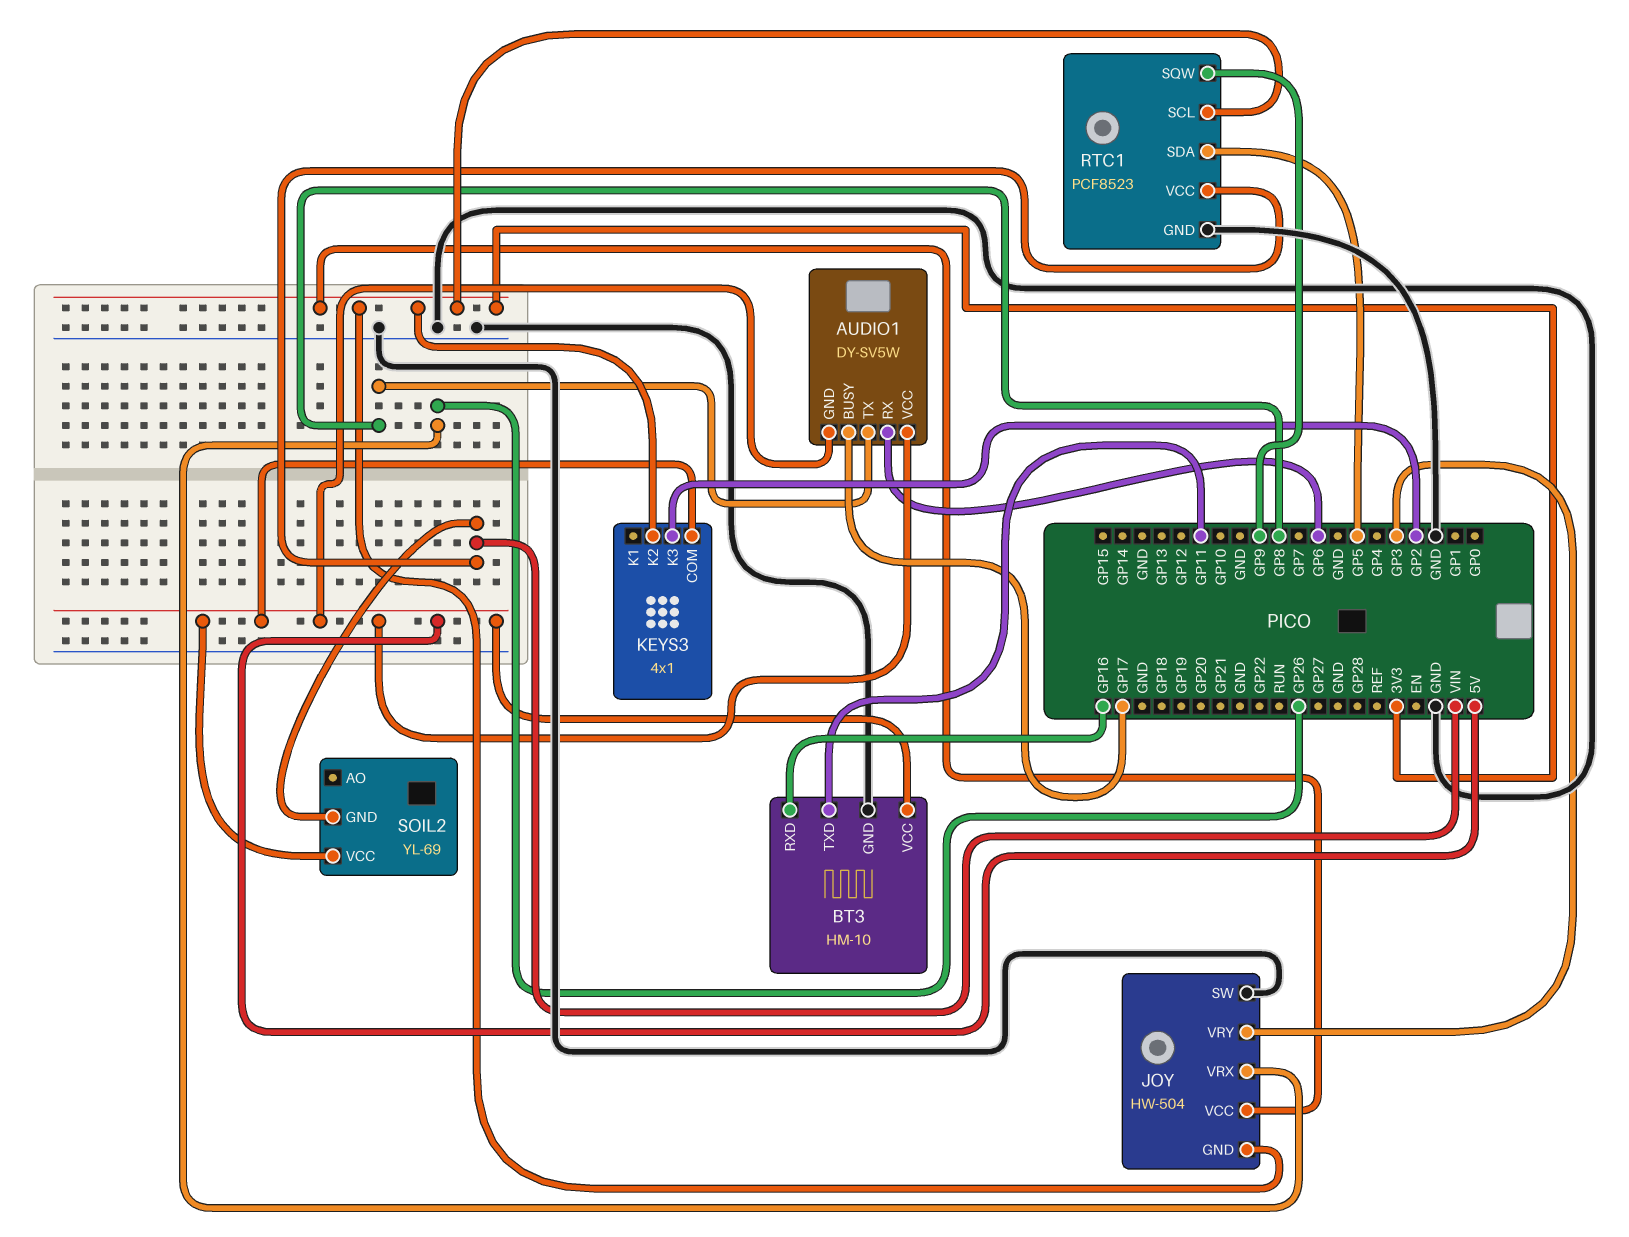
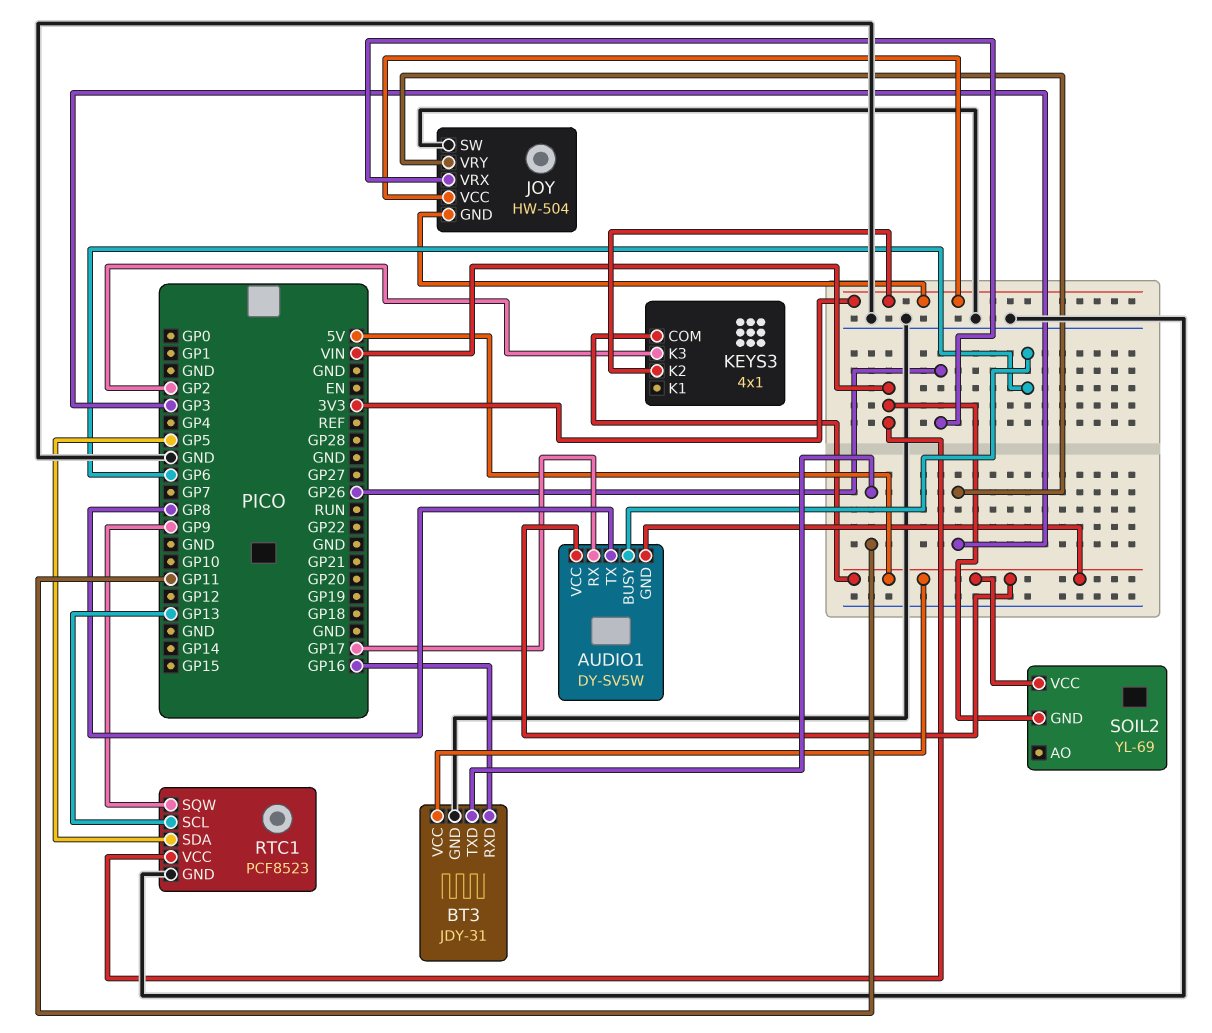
AUDIO1 pin BUSY: GP17 -> GP6
AUDIO1 pin RX: GP6 -> GP17
BT3: HM-10 -> JDY-31
RTC1 pin SCL: 3V3 -> GP13

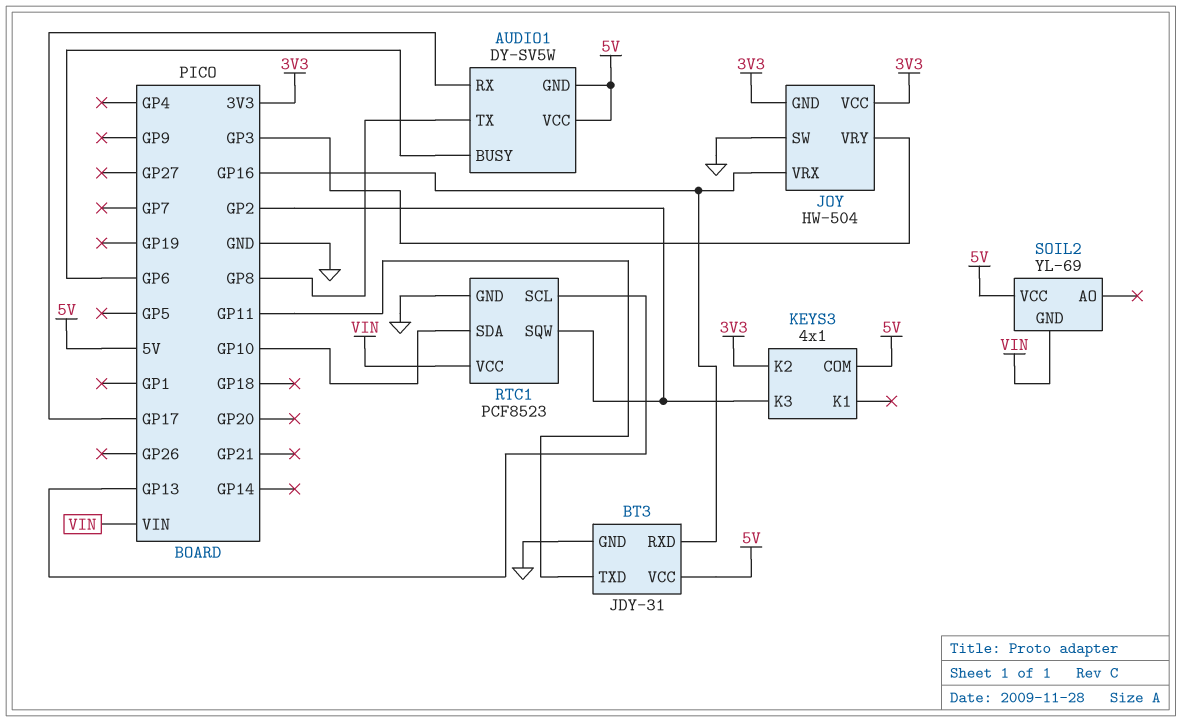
JOY pin VRX: GP26 -> GP16
RTC1 pin SDA: GP5 -> GP10
RTC1 pin SQW: GP9 -> GP2

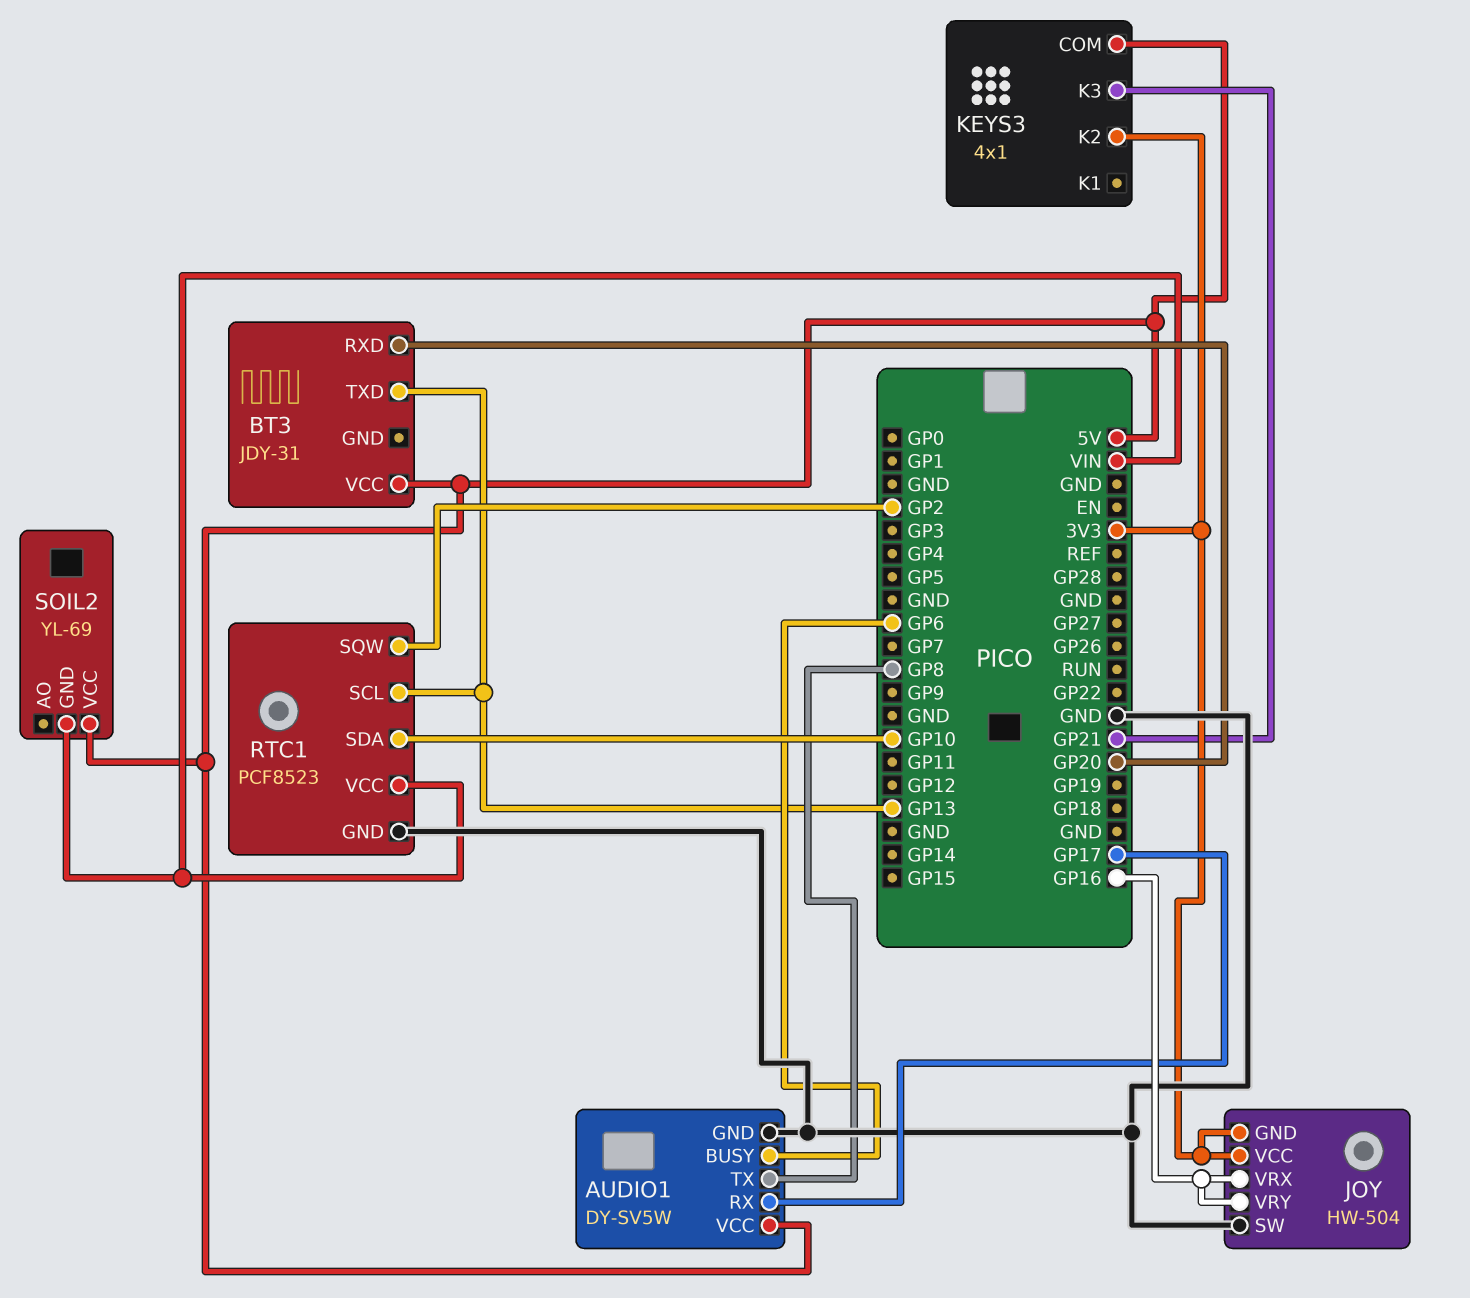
AUDIO1 pin GND: 5V -> GND
BT3 pin GND: GND -> none
BT3 pin RXD: GP16 -> GP20
BT3 pin TXD: GP11 -> GP13
JOY pin VRY: GP3 -> GP16
KEYS3 pin K3: GP2 -> GP21

